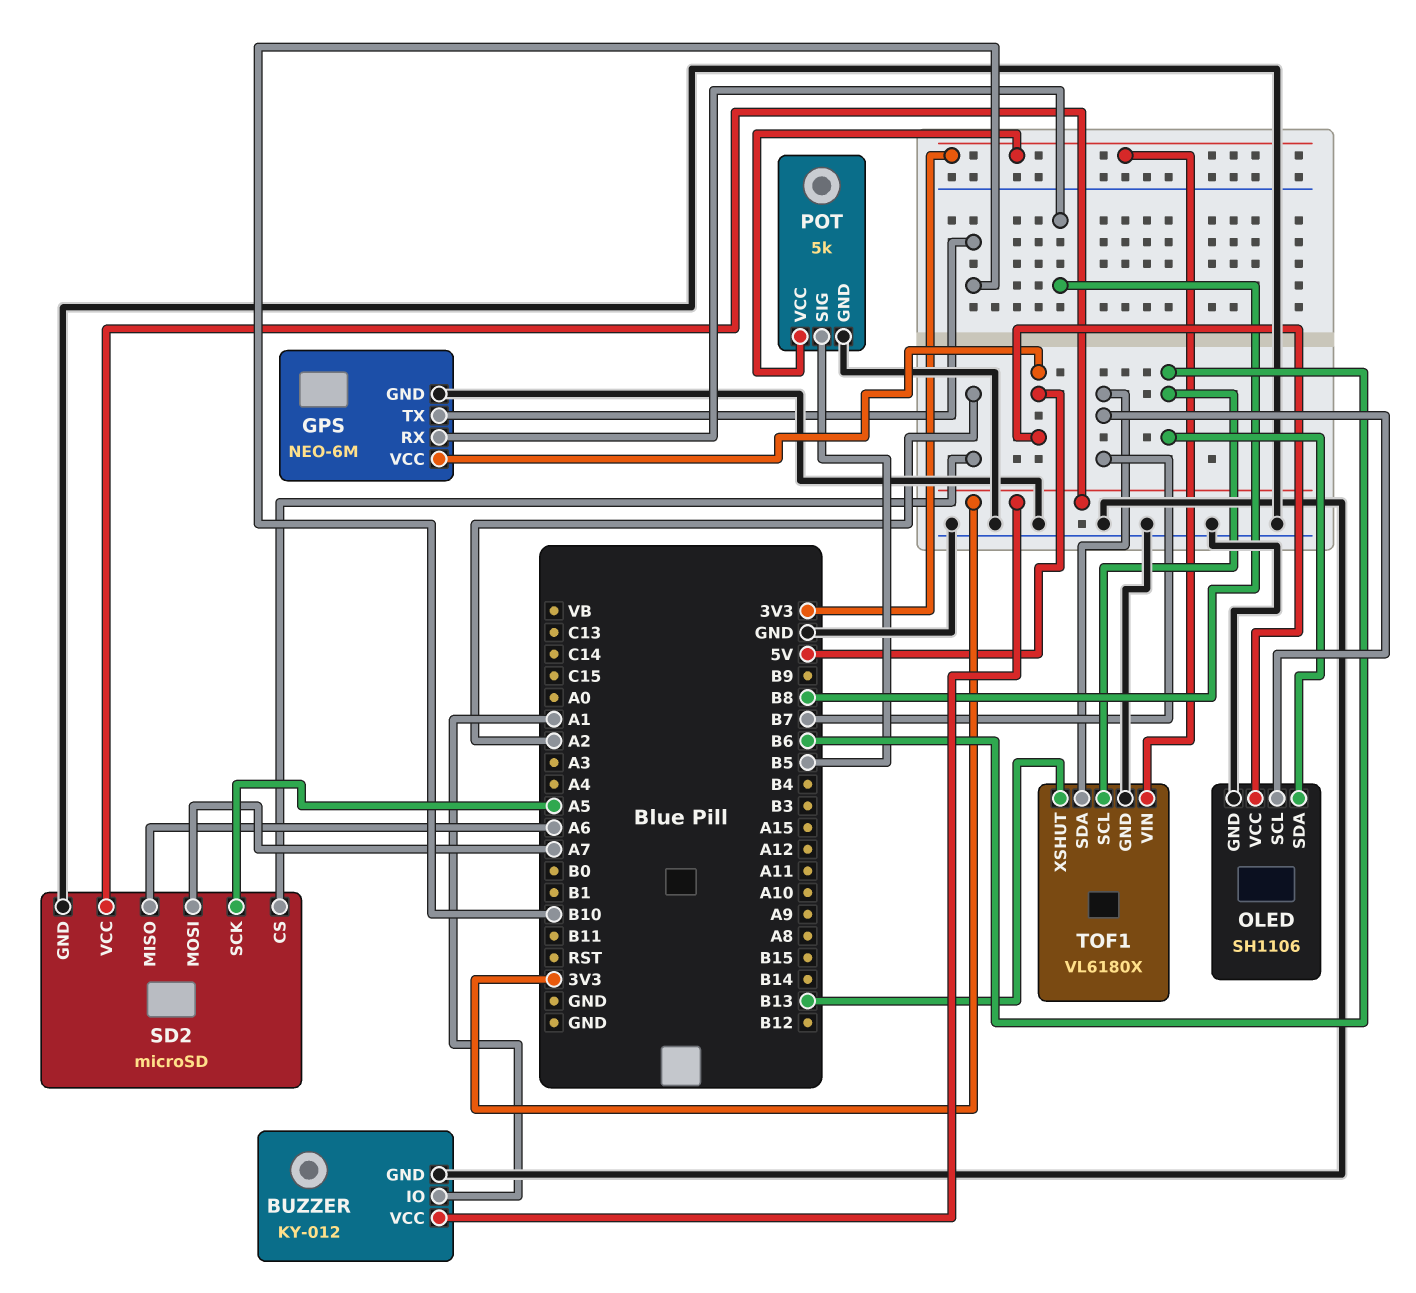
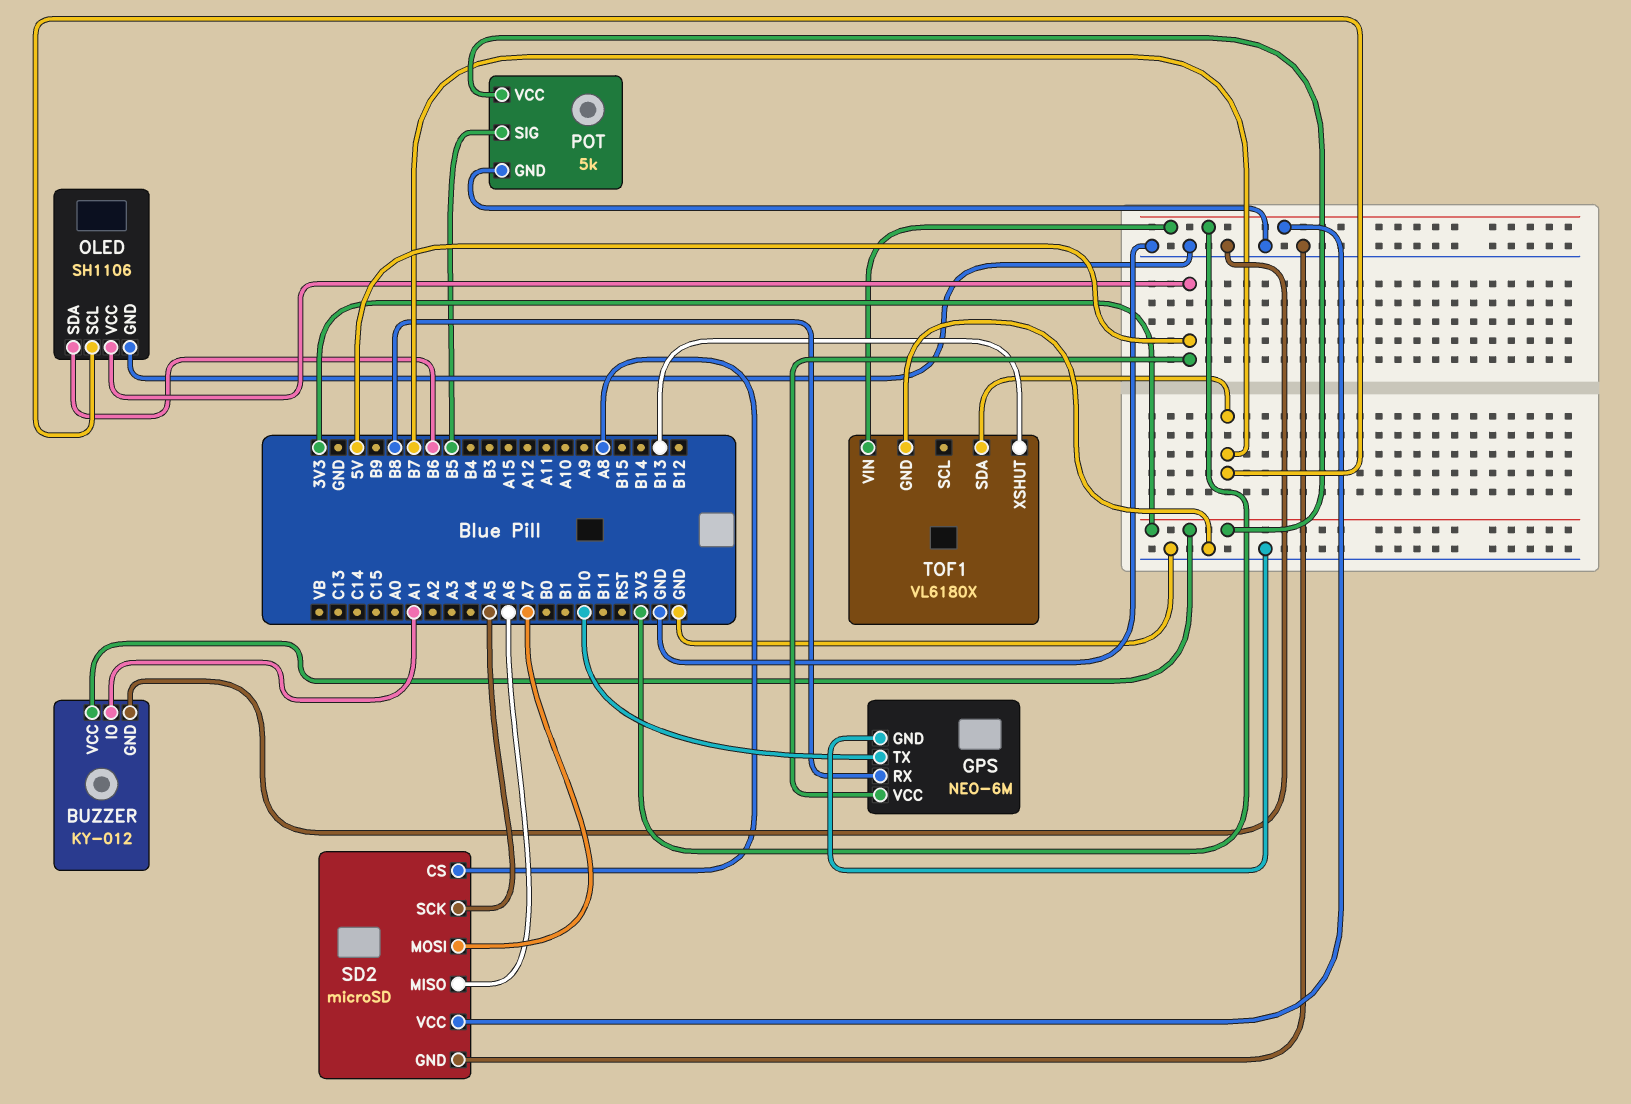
SD2 pin CS: A2 -> A8
TOF1 pin SCL: B6 -> none

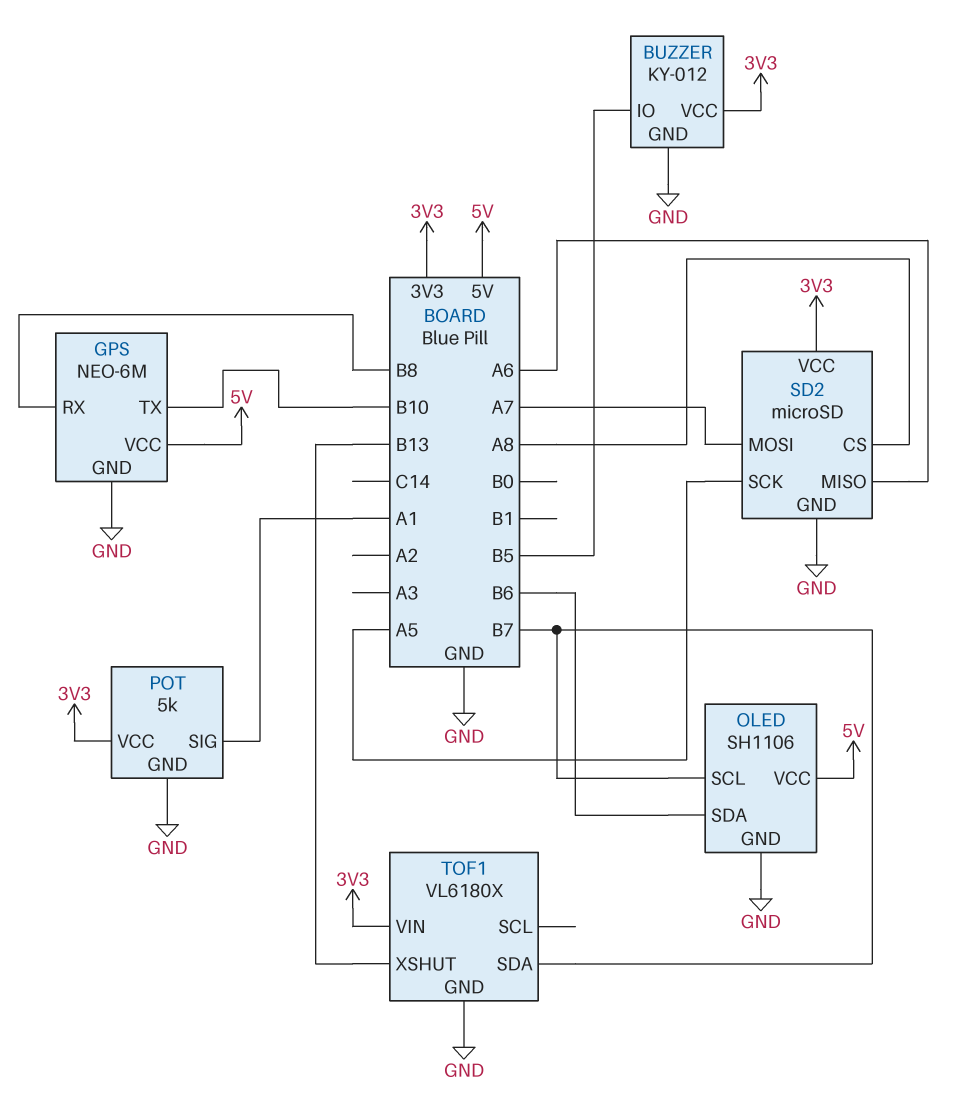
BUZZER pin IO: A1 -> B5
POT pin SIG: B5 -> A1

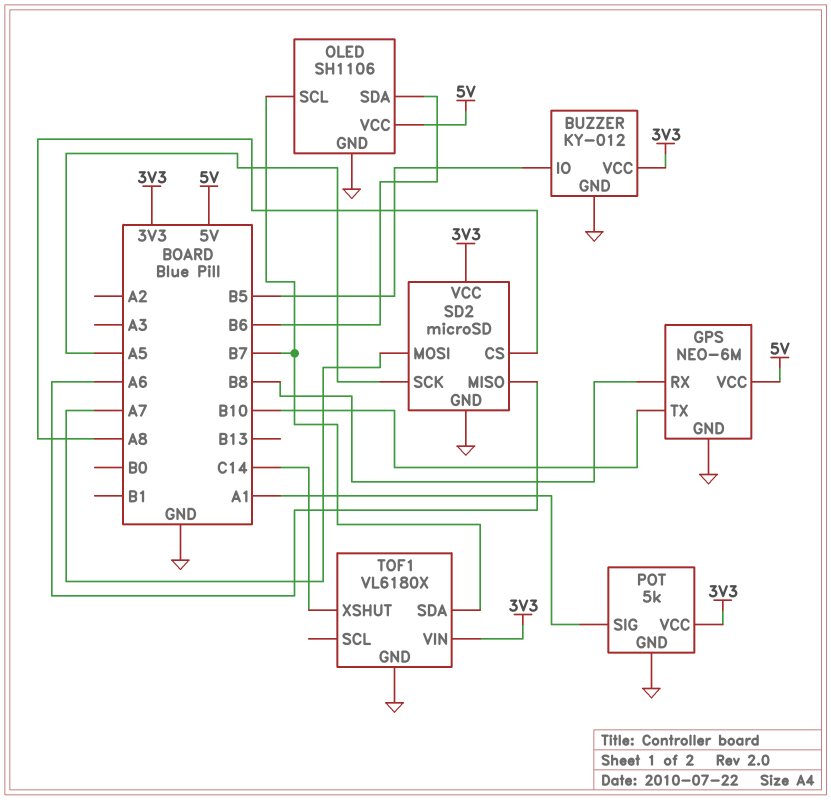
TOF1 pin XSHUT: B13 -> C14

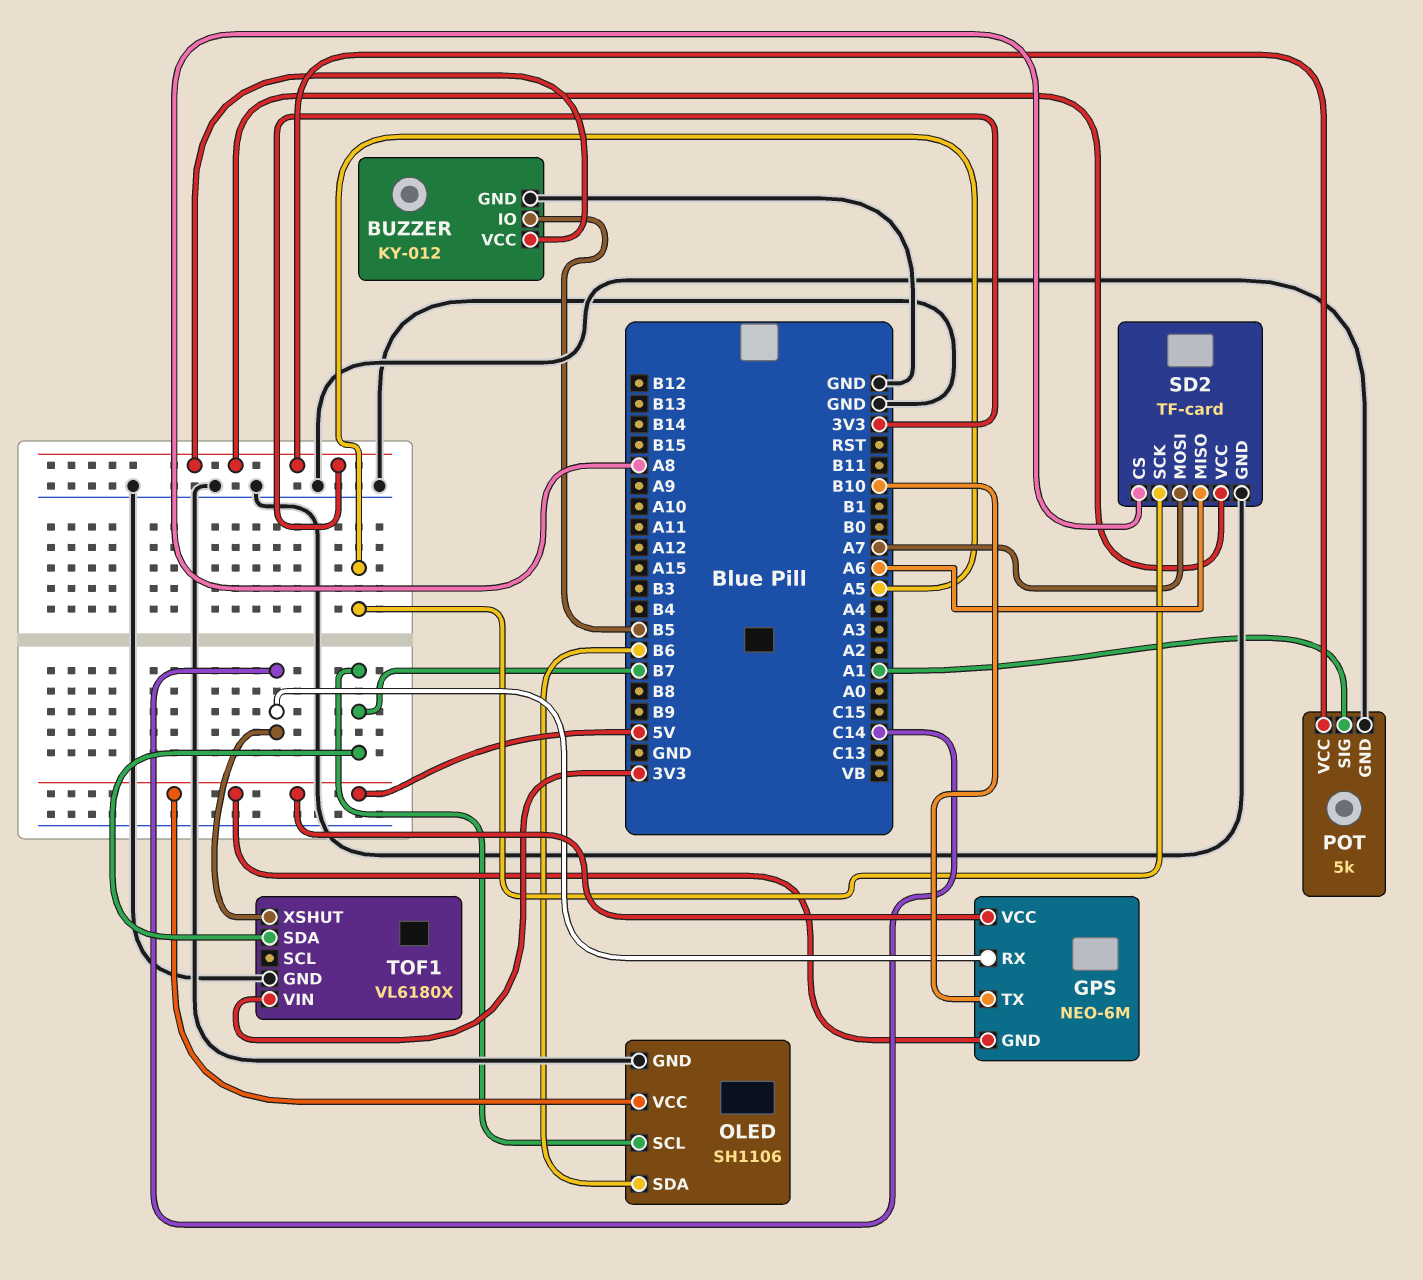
GPS pin GND: GND -> 5V
GPS pin RX: B8 -> C14
SD2: microSD -> TF-card

